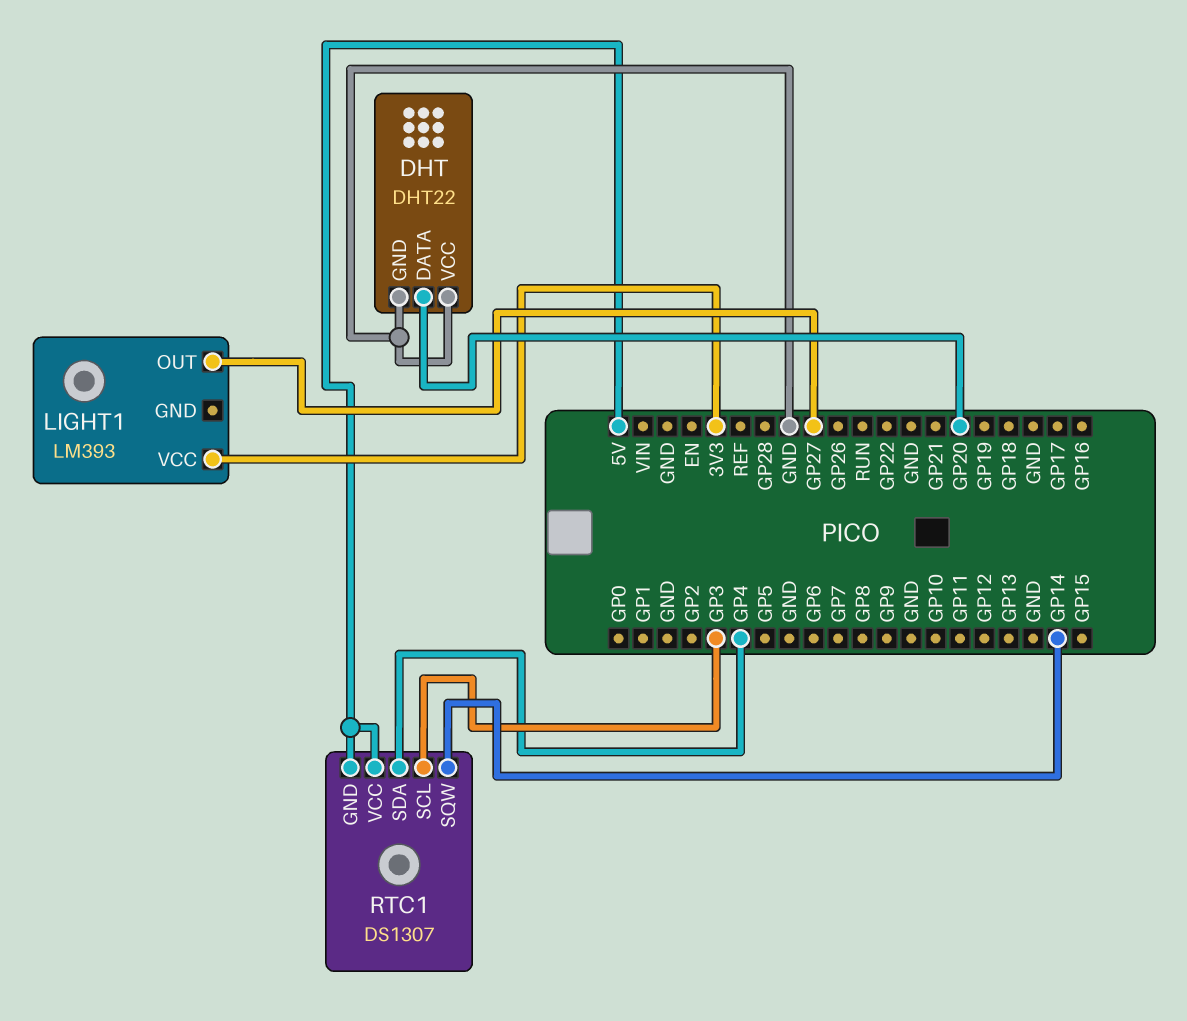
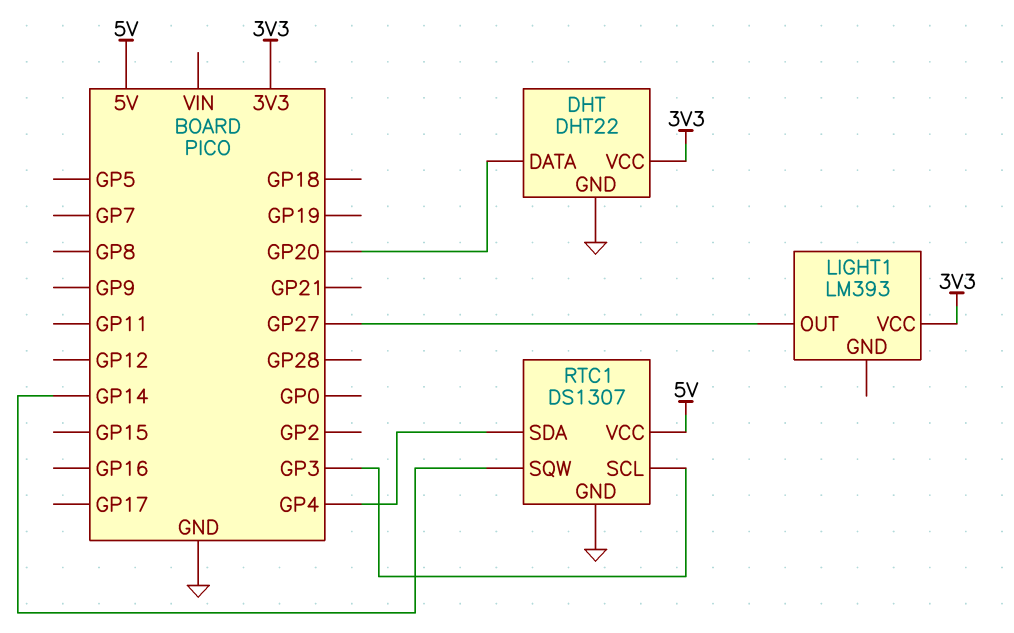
DHT pin VCC: GND -> 3V3
RTC1 pin GND: 5V -> GND

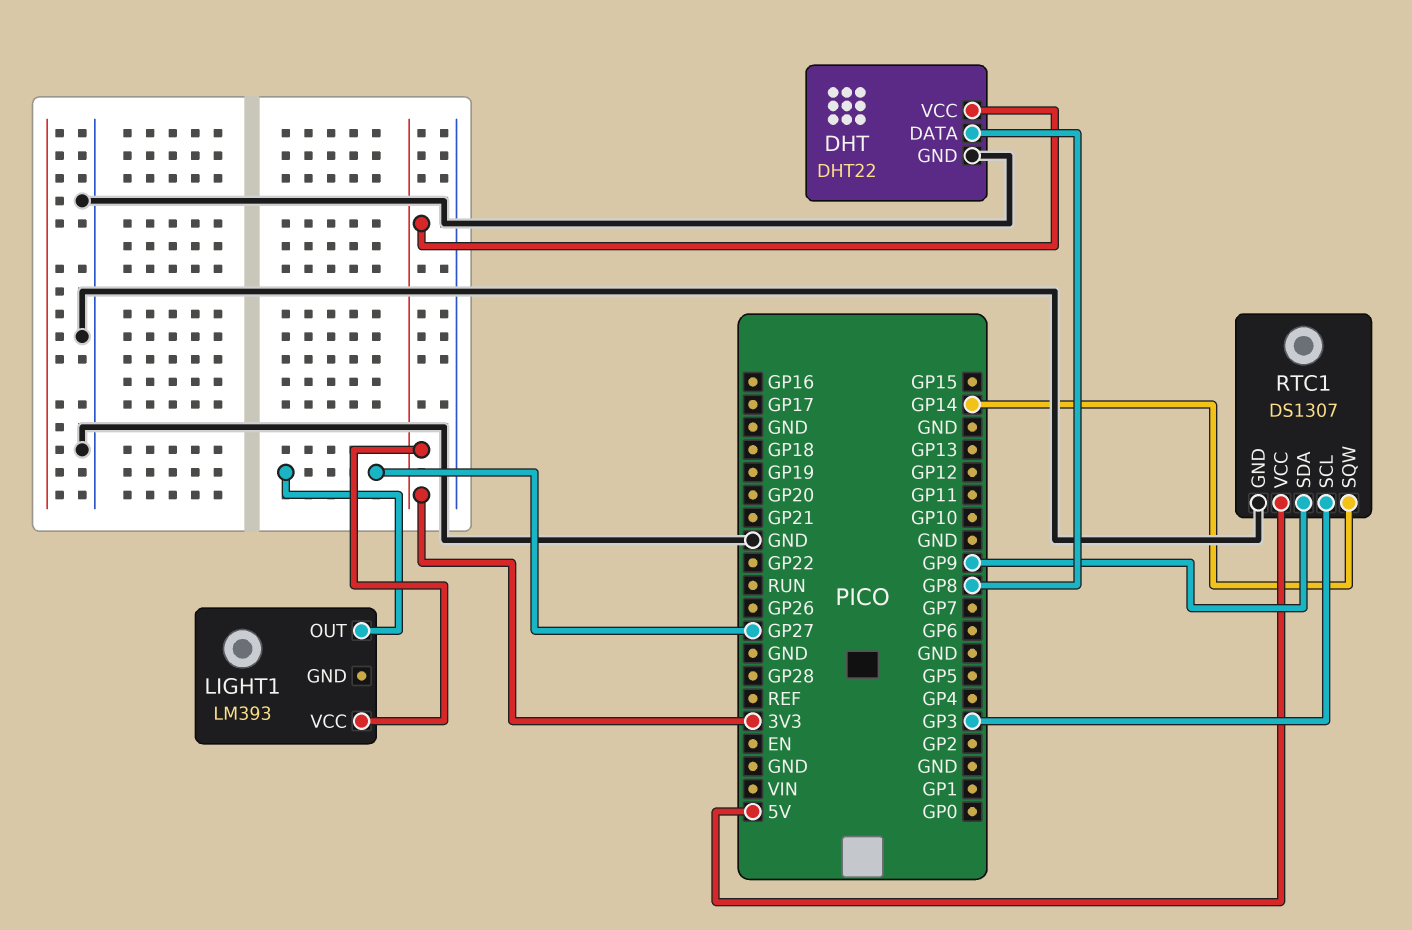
DHT pin DATA: GP20 -> GP8
RTC1 pin SDA: GP4 -> GP9

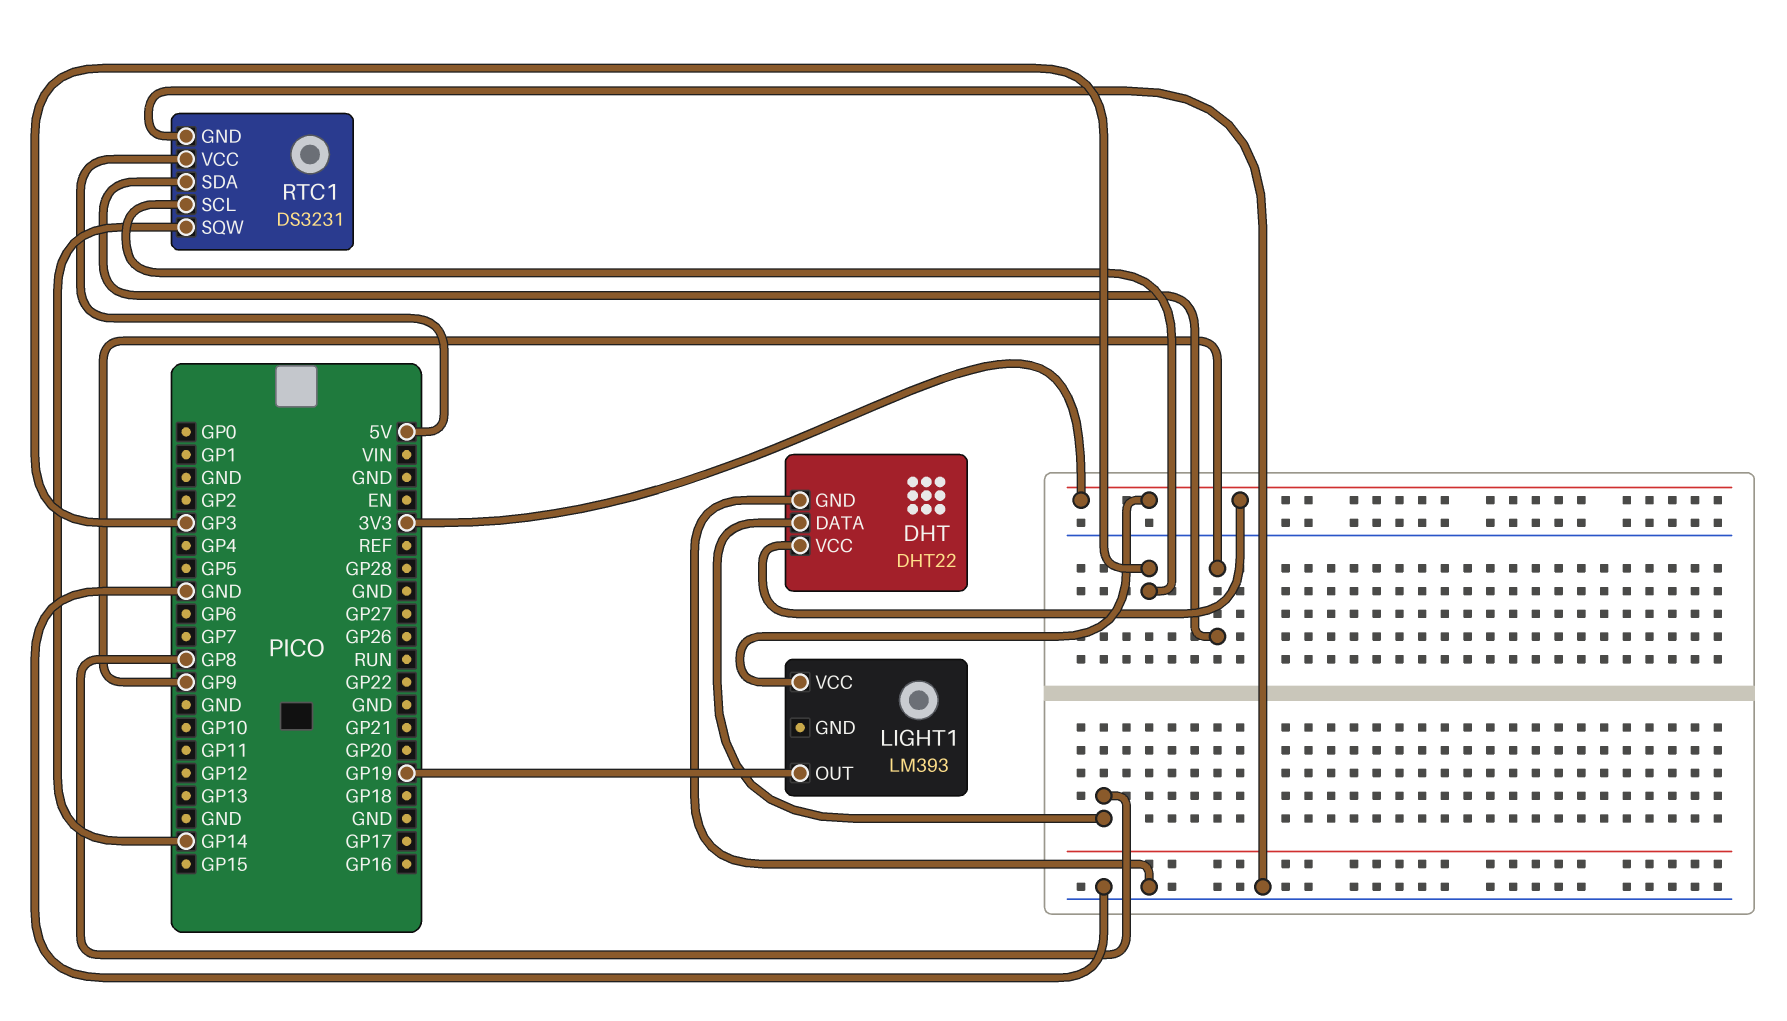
LIGHT1 pin OUT: GP27 -> GP19
RTC1: DS1307 -> DS3231

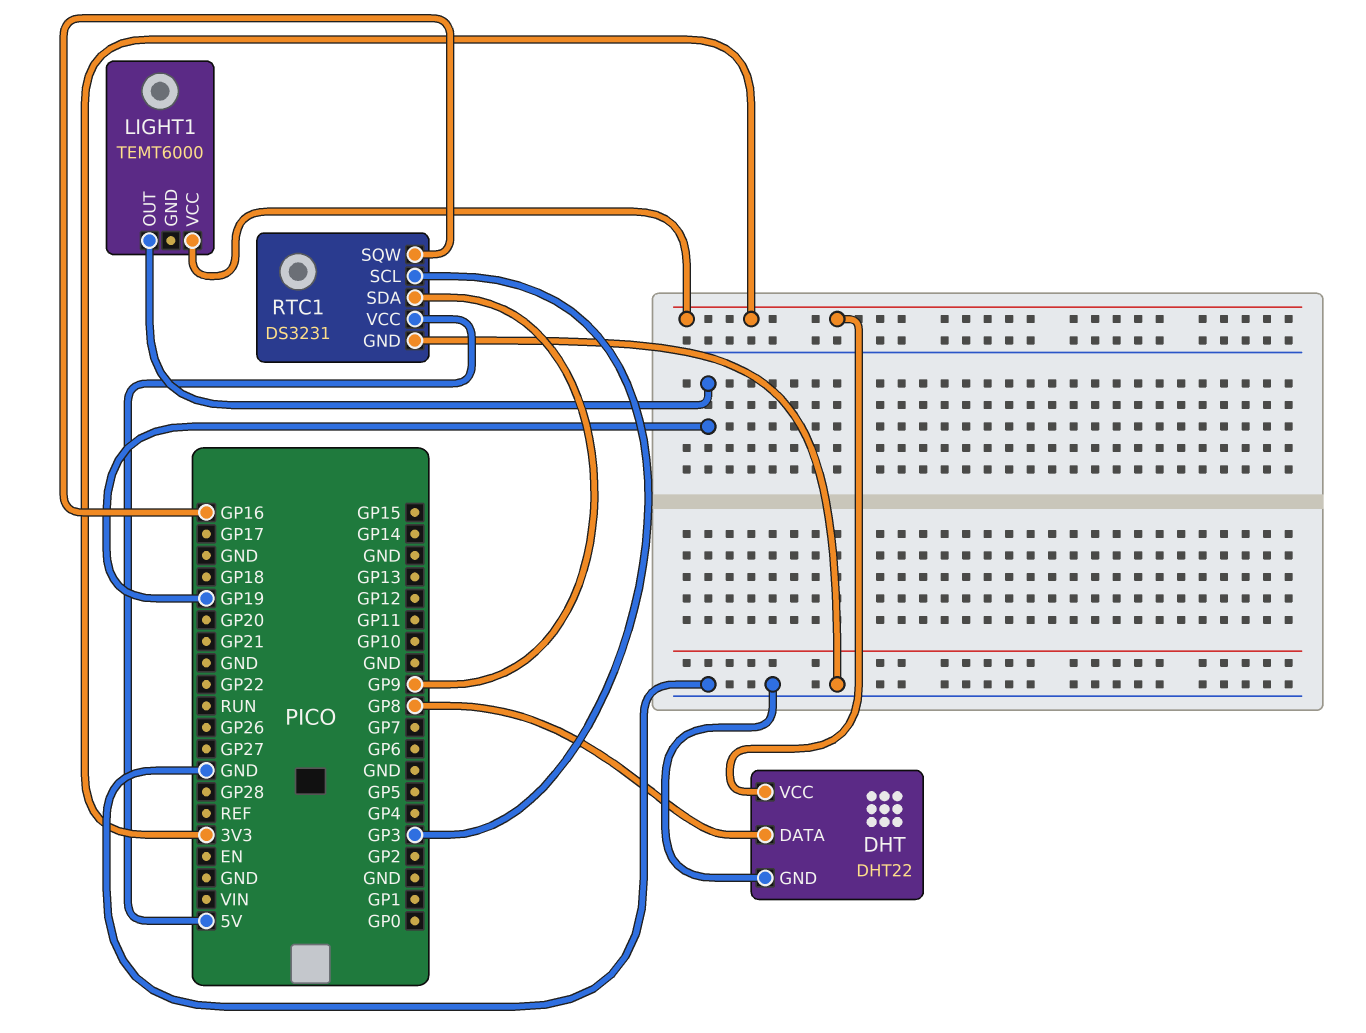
LIGHT1: LM393 -> TEMT6000
RTC1 pin SQW: GP14 -> GP16

